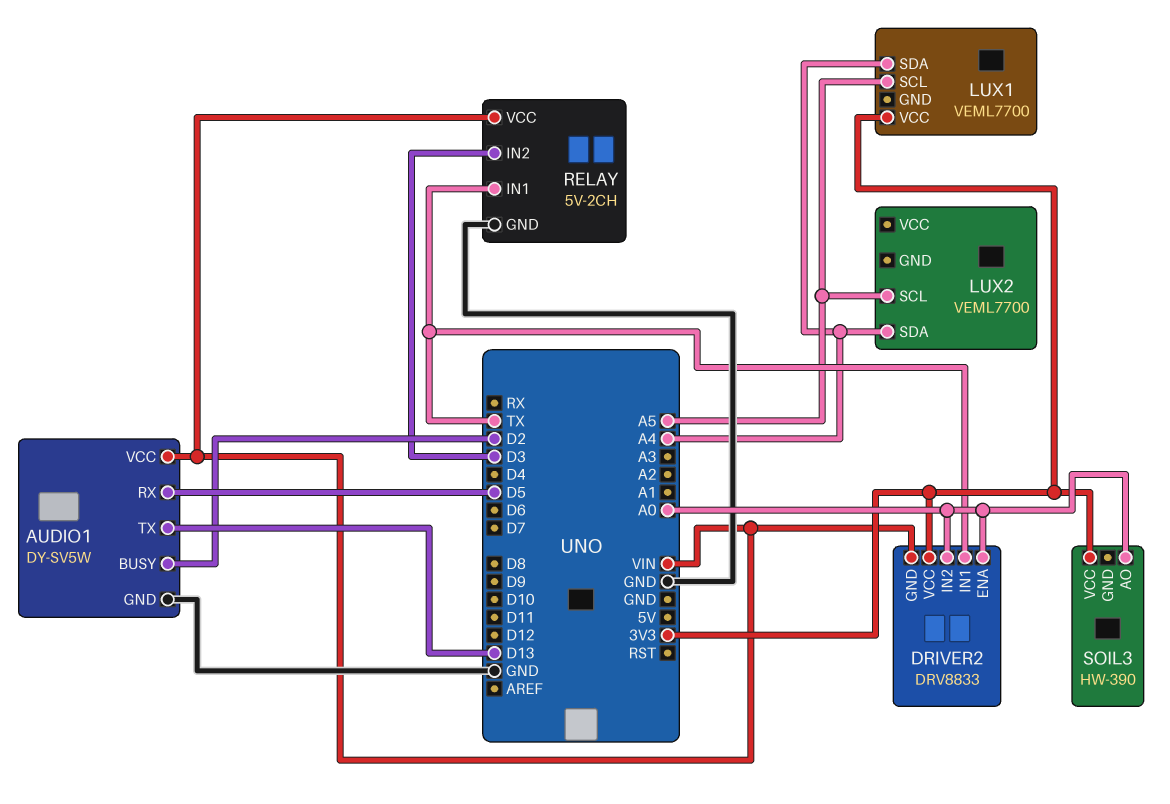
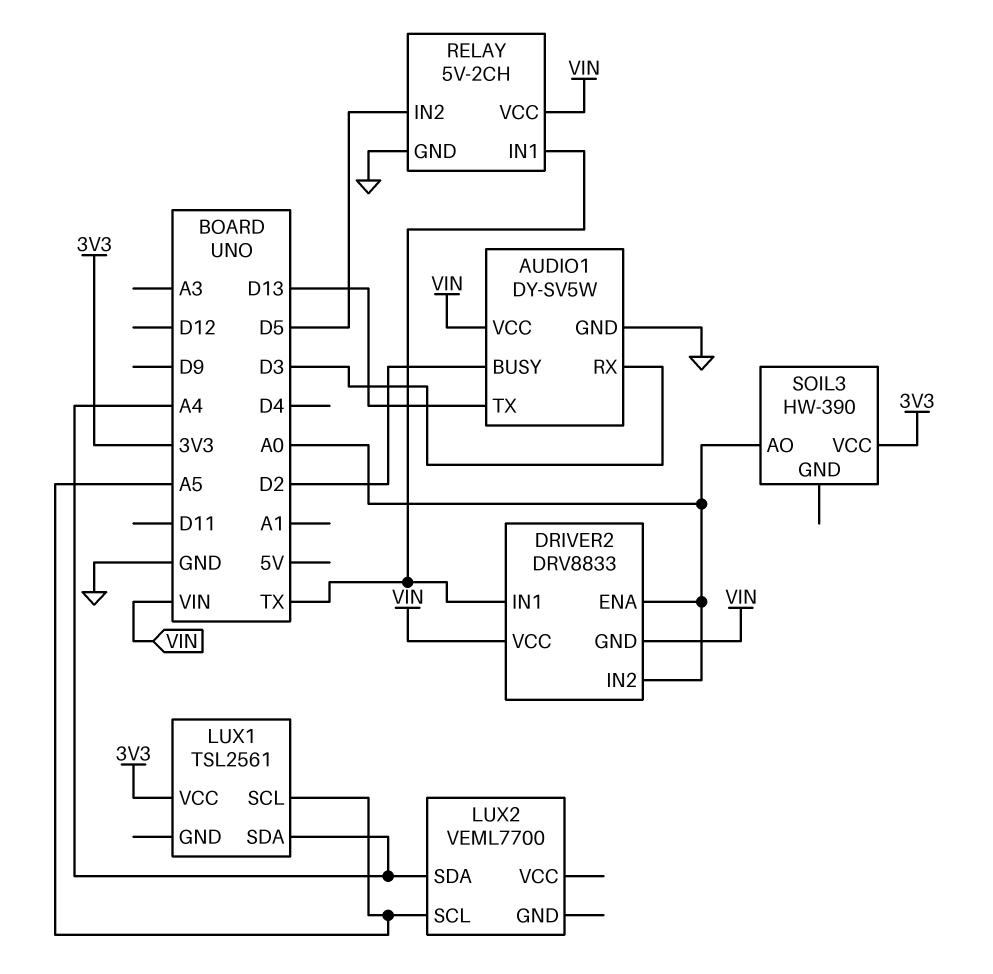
AUDIO1 pin RX: D5 -> D3
DRIVER2 pin VCC: 3V3 -> VIN
LUX1: VEML7700 -> TSL2561
RELAY pin IN2: D3 -> D5

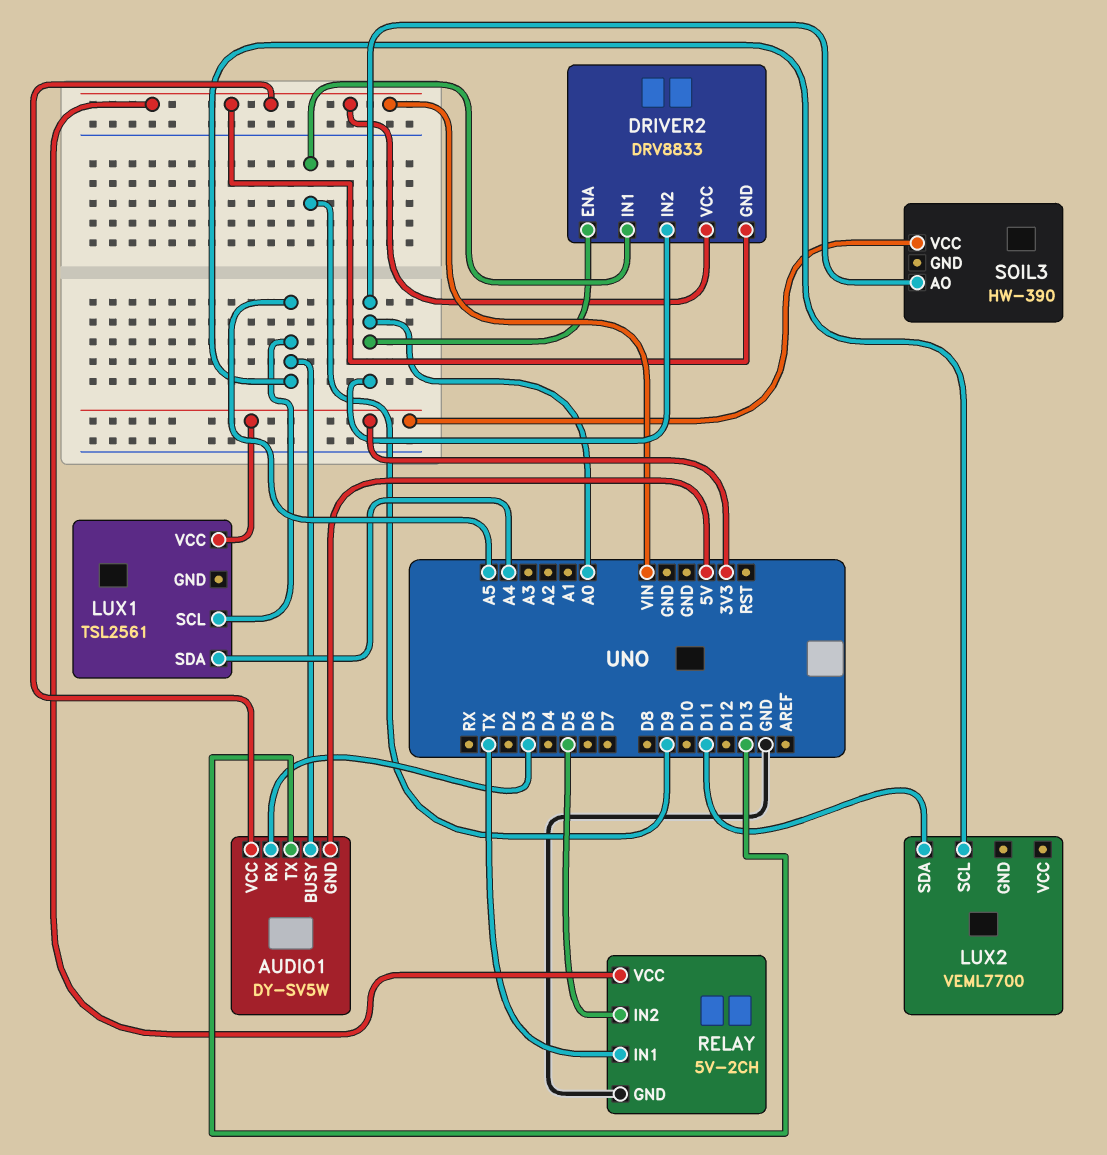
AUDIO1 pin BUSY: D2 -> A5
AUDIO1 pin GND: GND -> 5V
DRIVER2 pin IN1: TX -> D9
LUX2 pin SDA: A4 -> D11

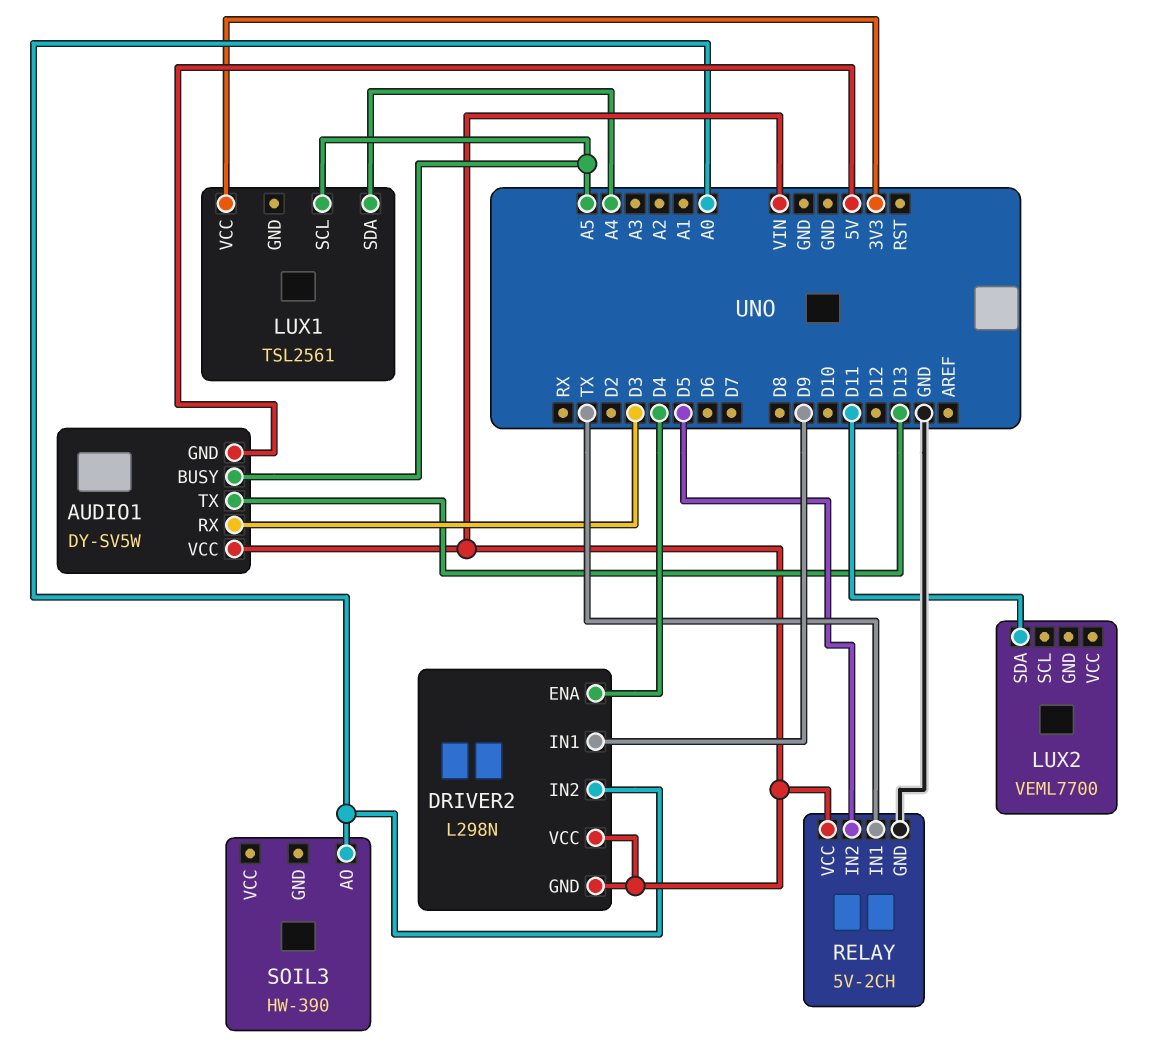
DRIVER2: DRV8833 -> L298N
DRIVER2 pin ENA: A0 -> D4
LUX2 pin SCL: A5 -> none
SOIL3 pin VCC: 3V3 -> none

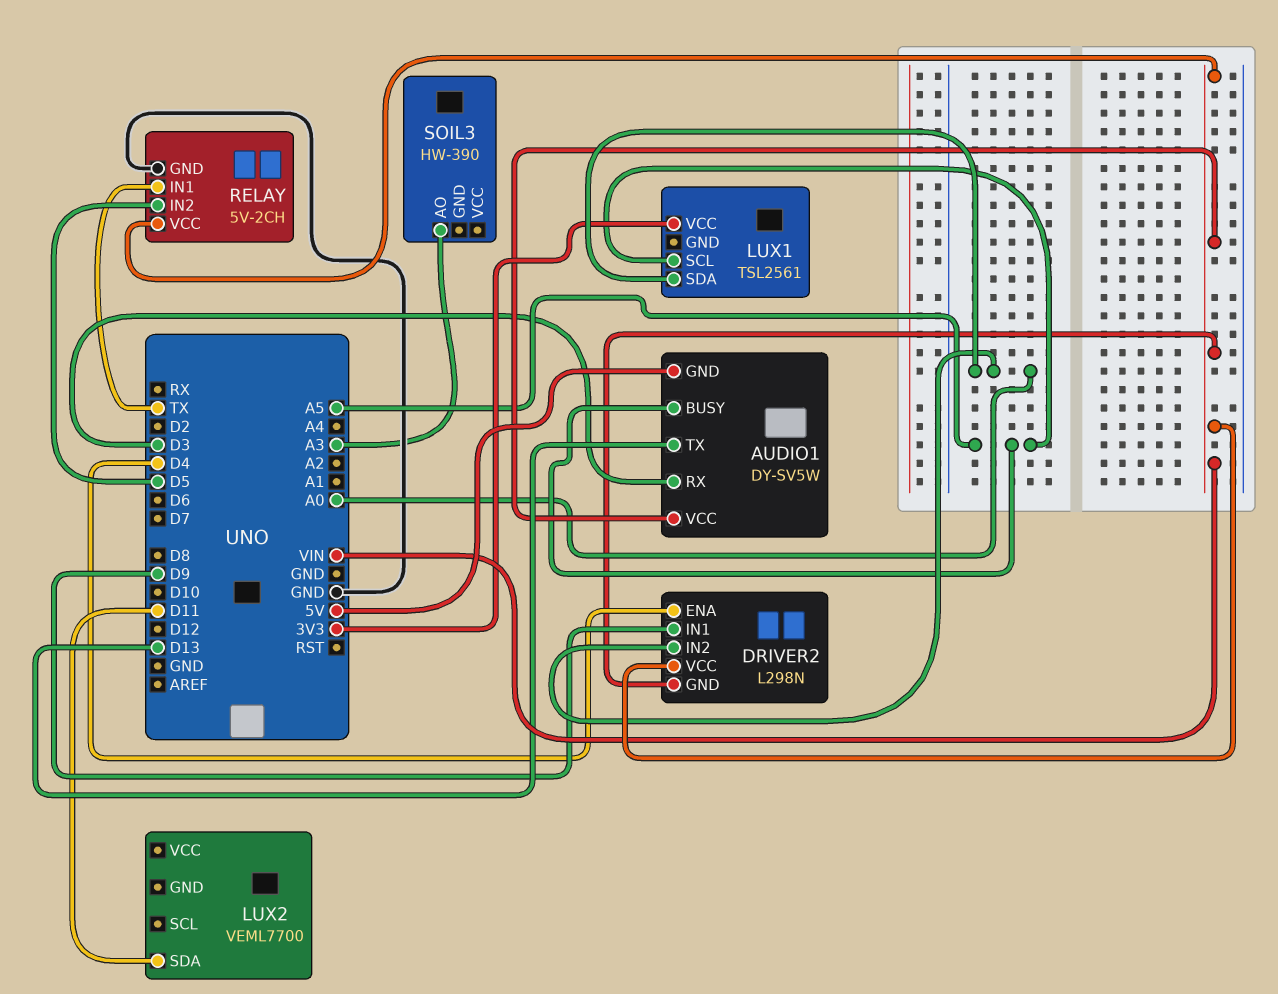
LUX1 pin SDA: A4 -> A0
SOIL3 pin AO: A0 -> A3

